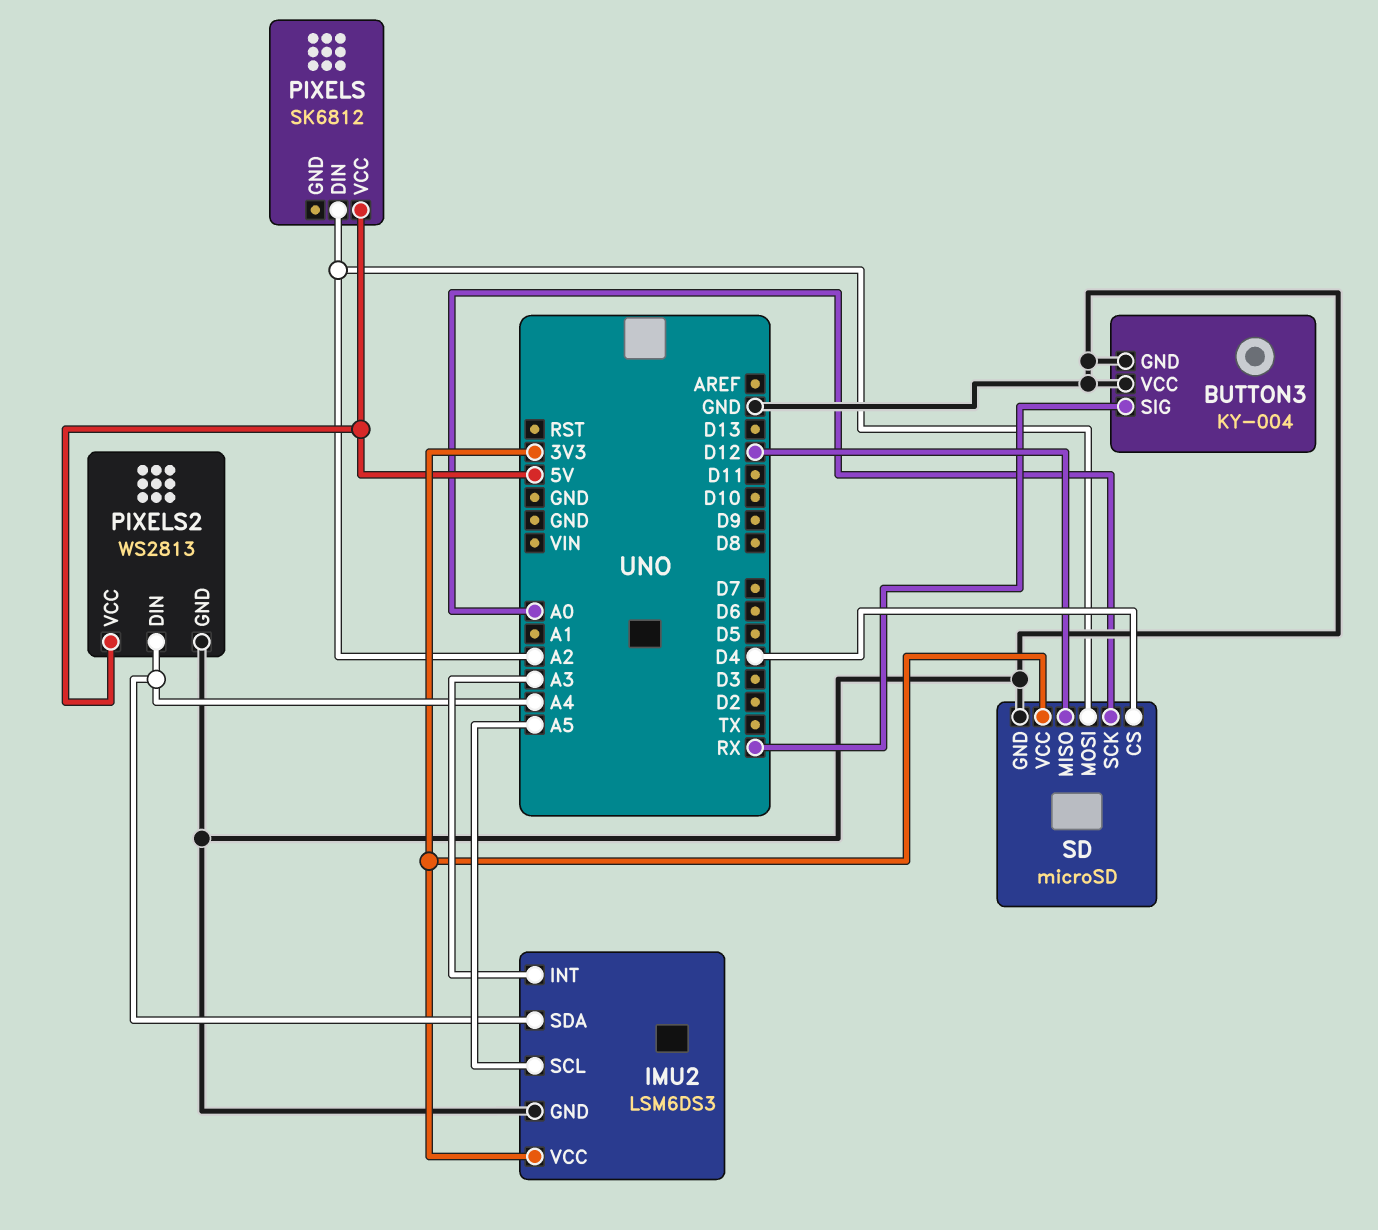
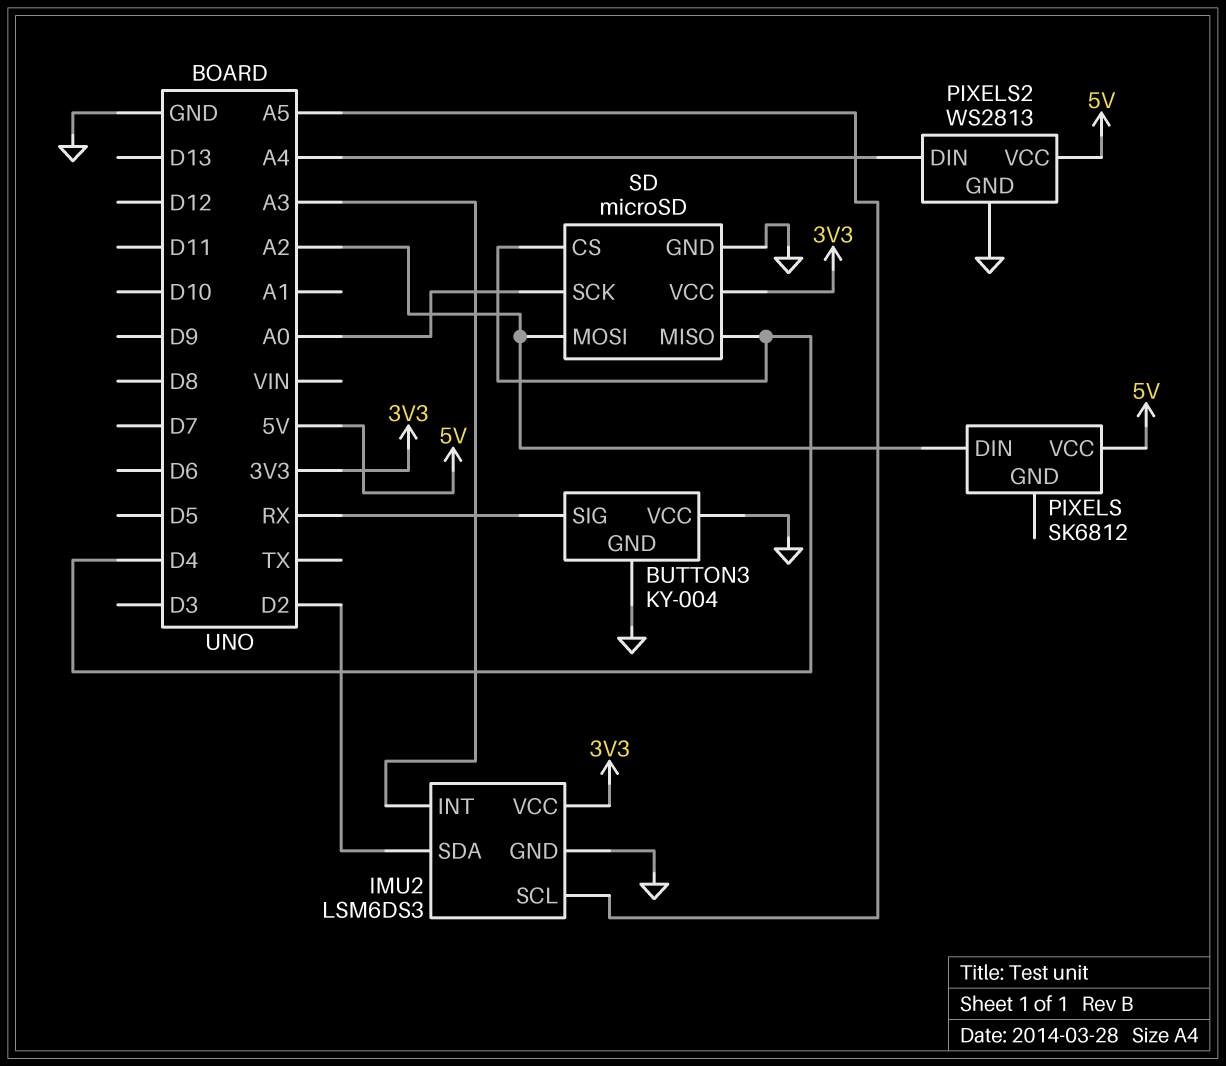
IMU2 pin SDA: A4 -> D2
SD pin MISO: D12 -> D4

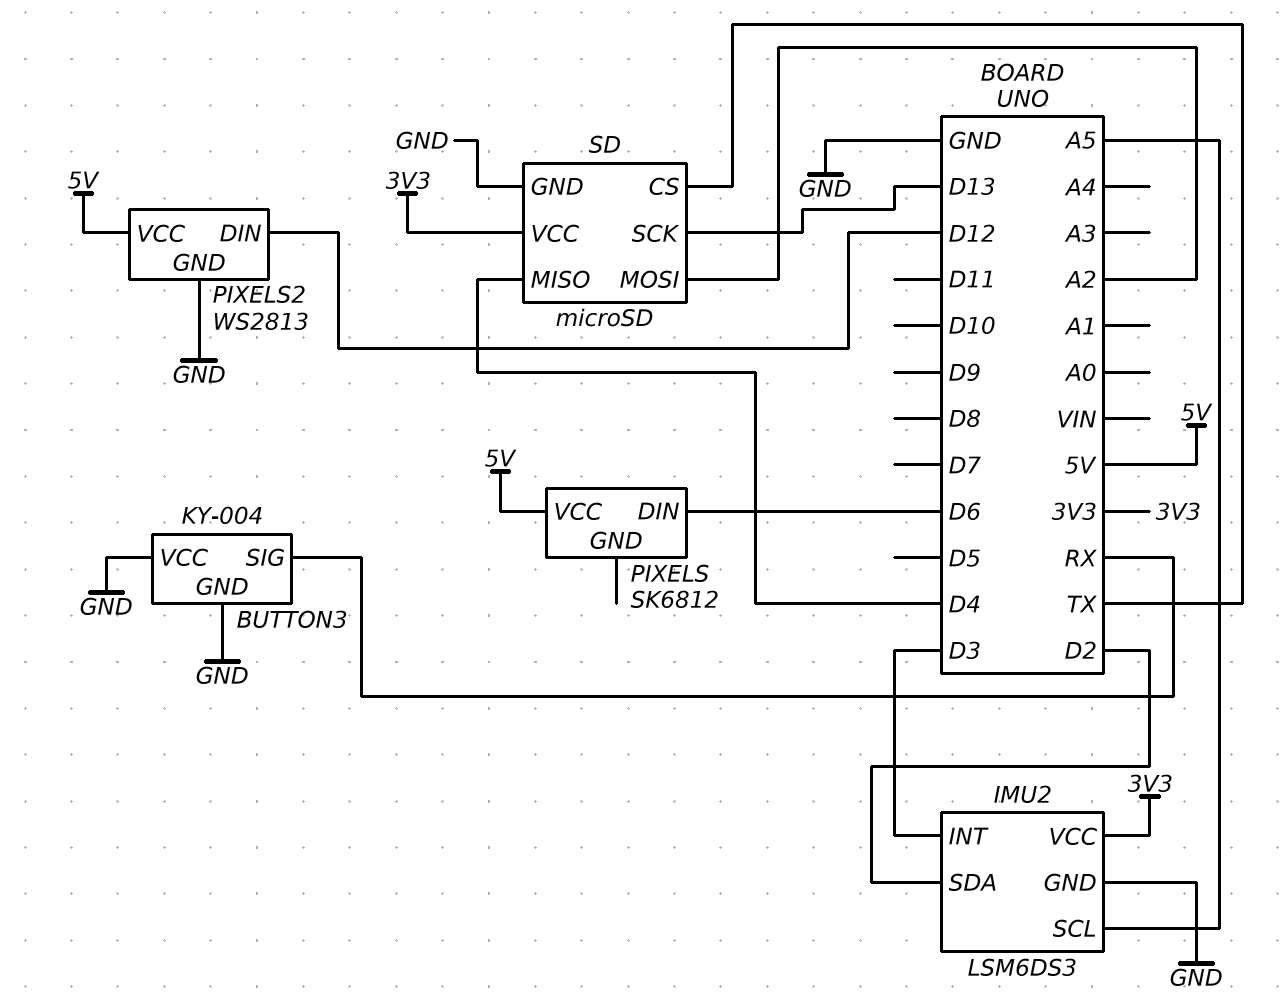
IMU2 pin INT: A3 -> D3
PIXELS pin DIN: A2 -> D6
PIXELS2 pin DIN: A4 -> D12
SD pin CS: D4 -> TX
SD pin SCK: A0 -> D13

